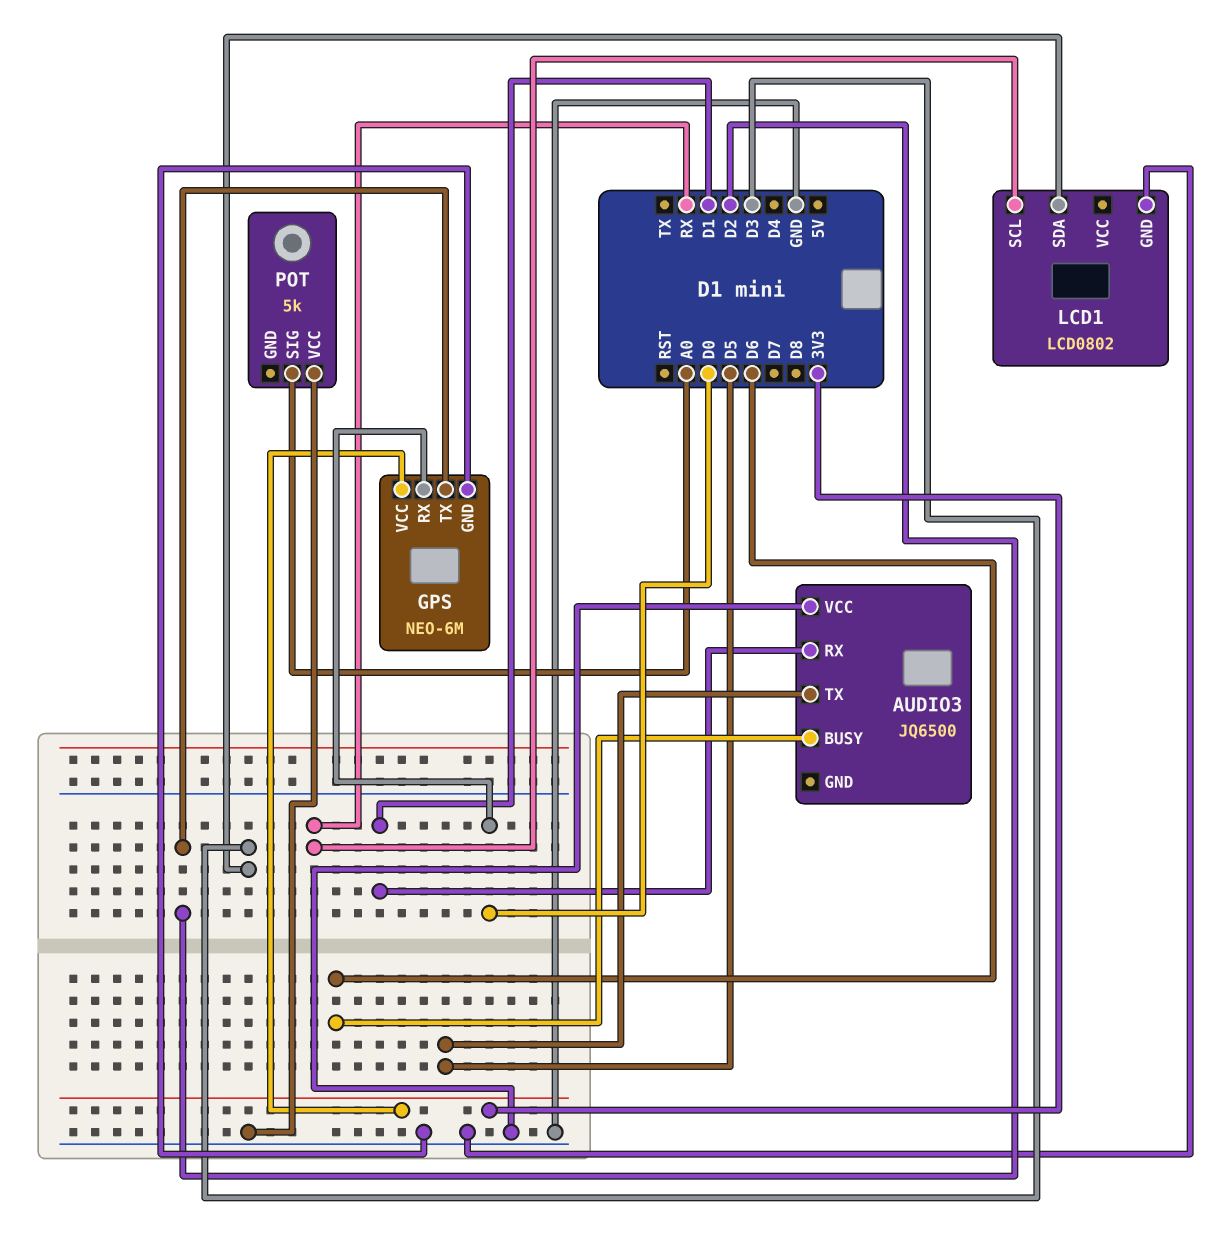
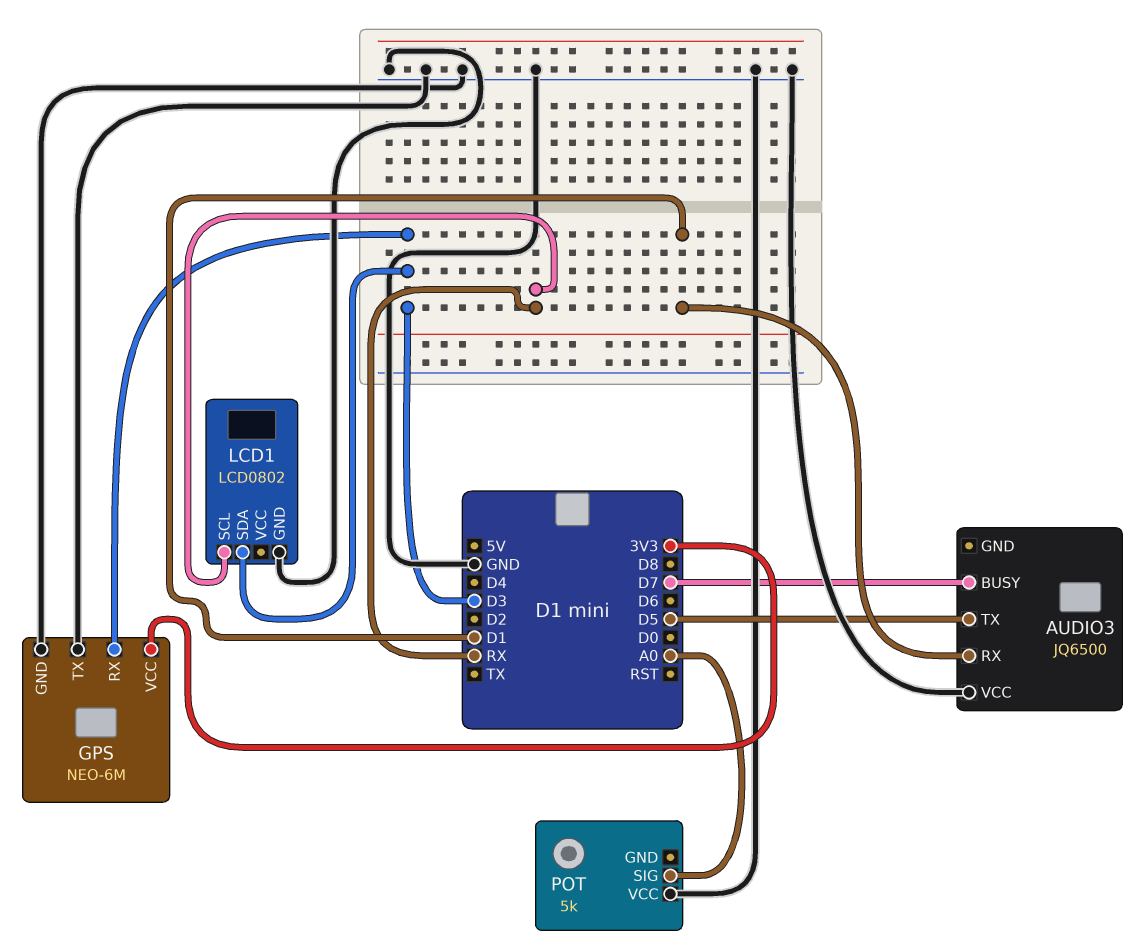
AUDIO3 pin BUSY: D6 -> D7
GPS pin RX: D0 -> D3
GPS pin TX: D2 -> GND

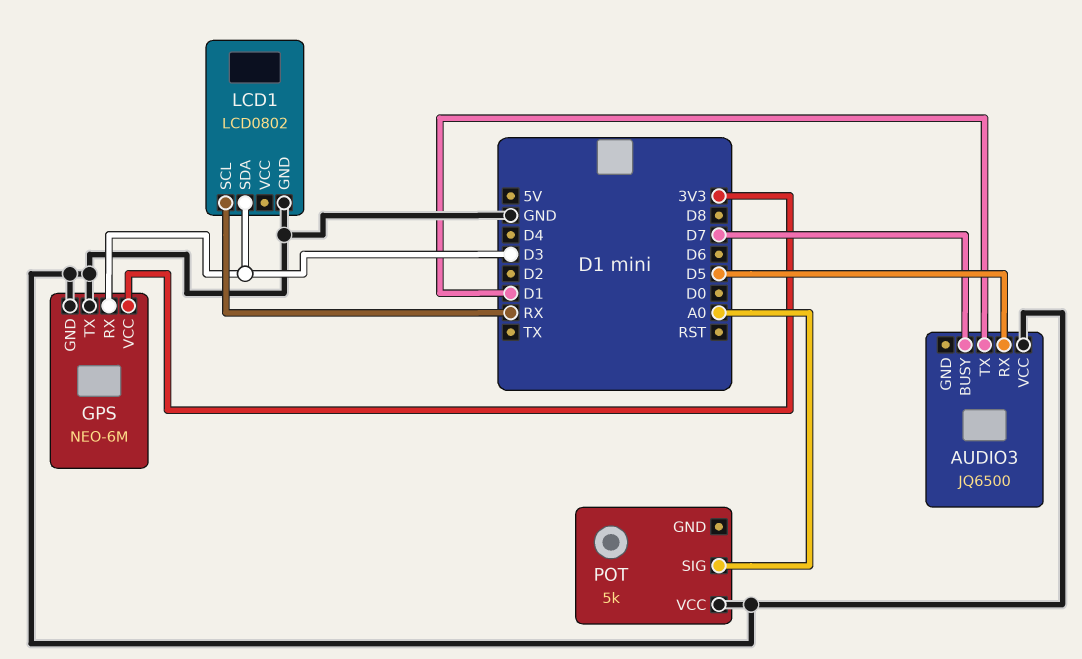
AUDIO3 pin RX: D1 -> D5
AUDIO3 pin TX: D5 -> D1

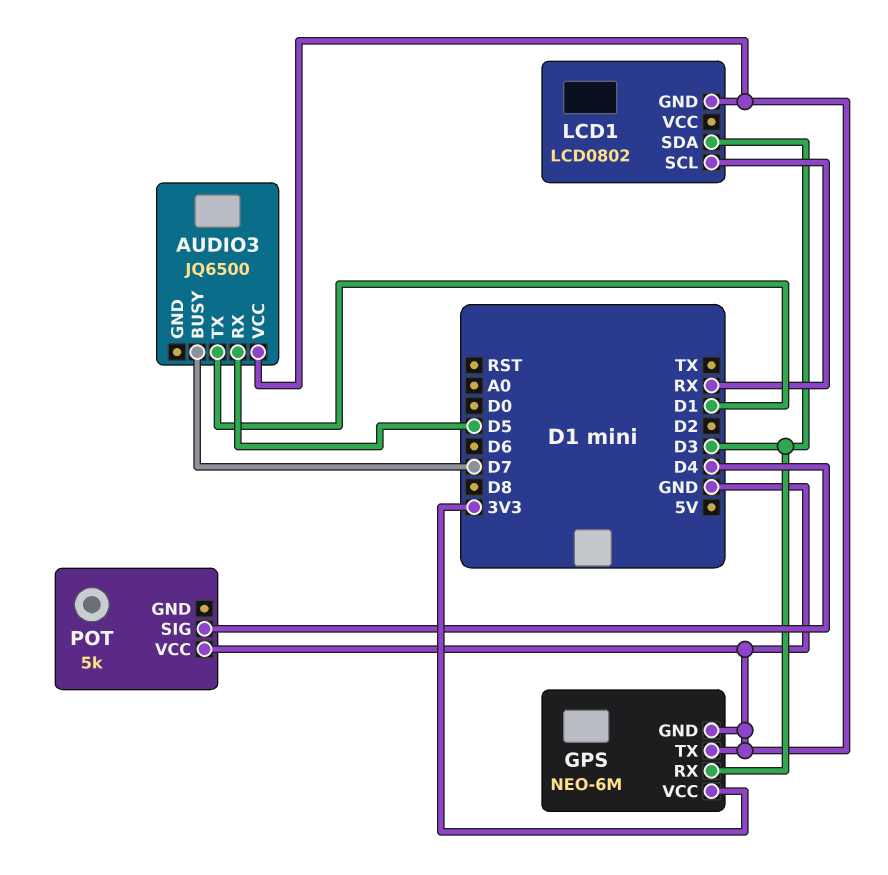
POT pin SIG: A0 -> D4

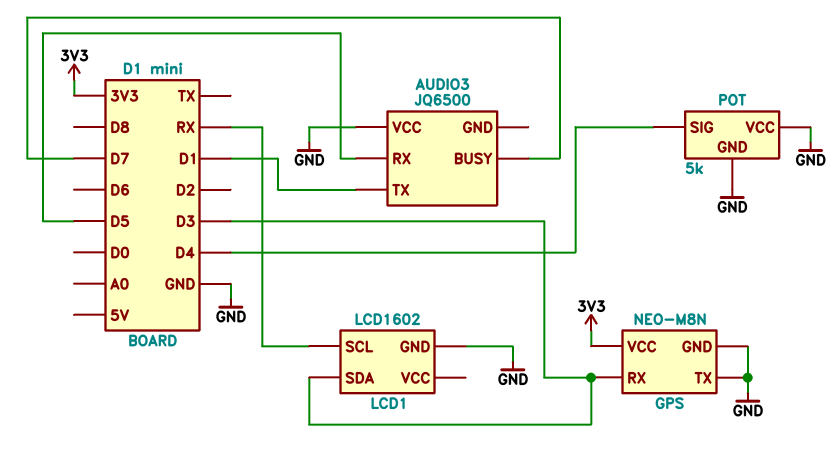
GPS: NEO-6M -> NEO-M8N
LCD1: LCD0802 -> LCD1602
POT pin GND: none -> GND

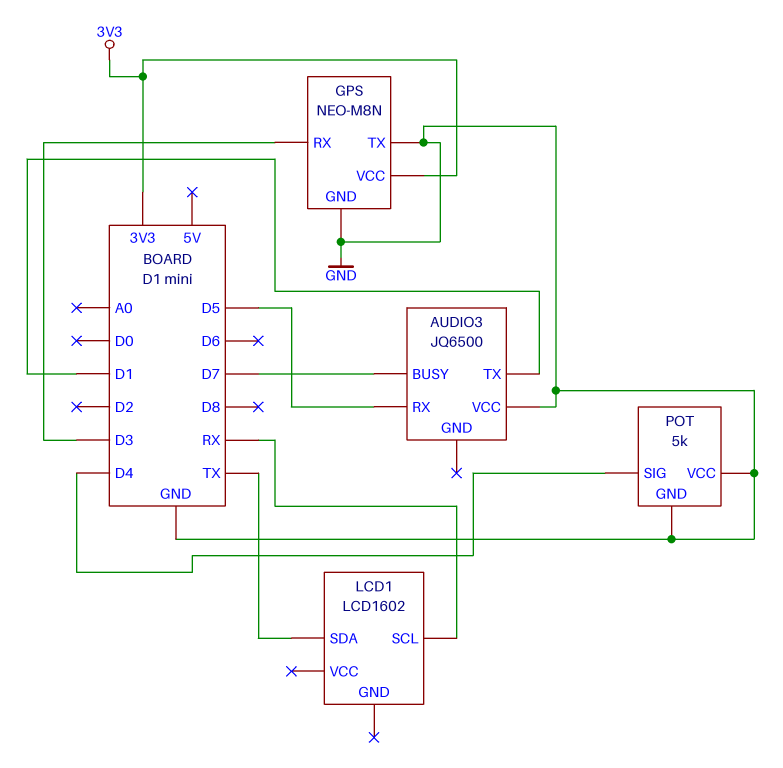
LCD1 pin GND: GND -> none
LCD1 pin SDA: D3 -> TX

